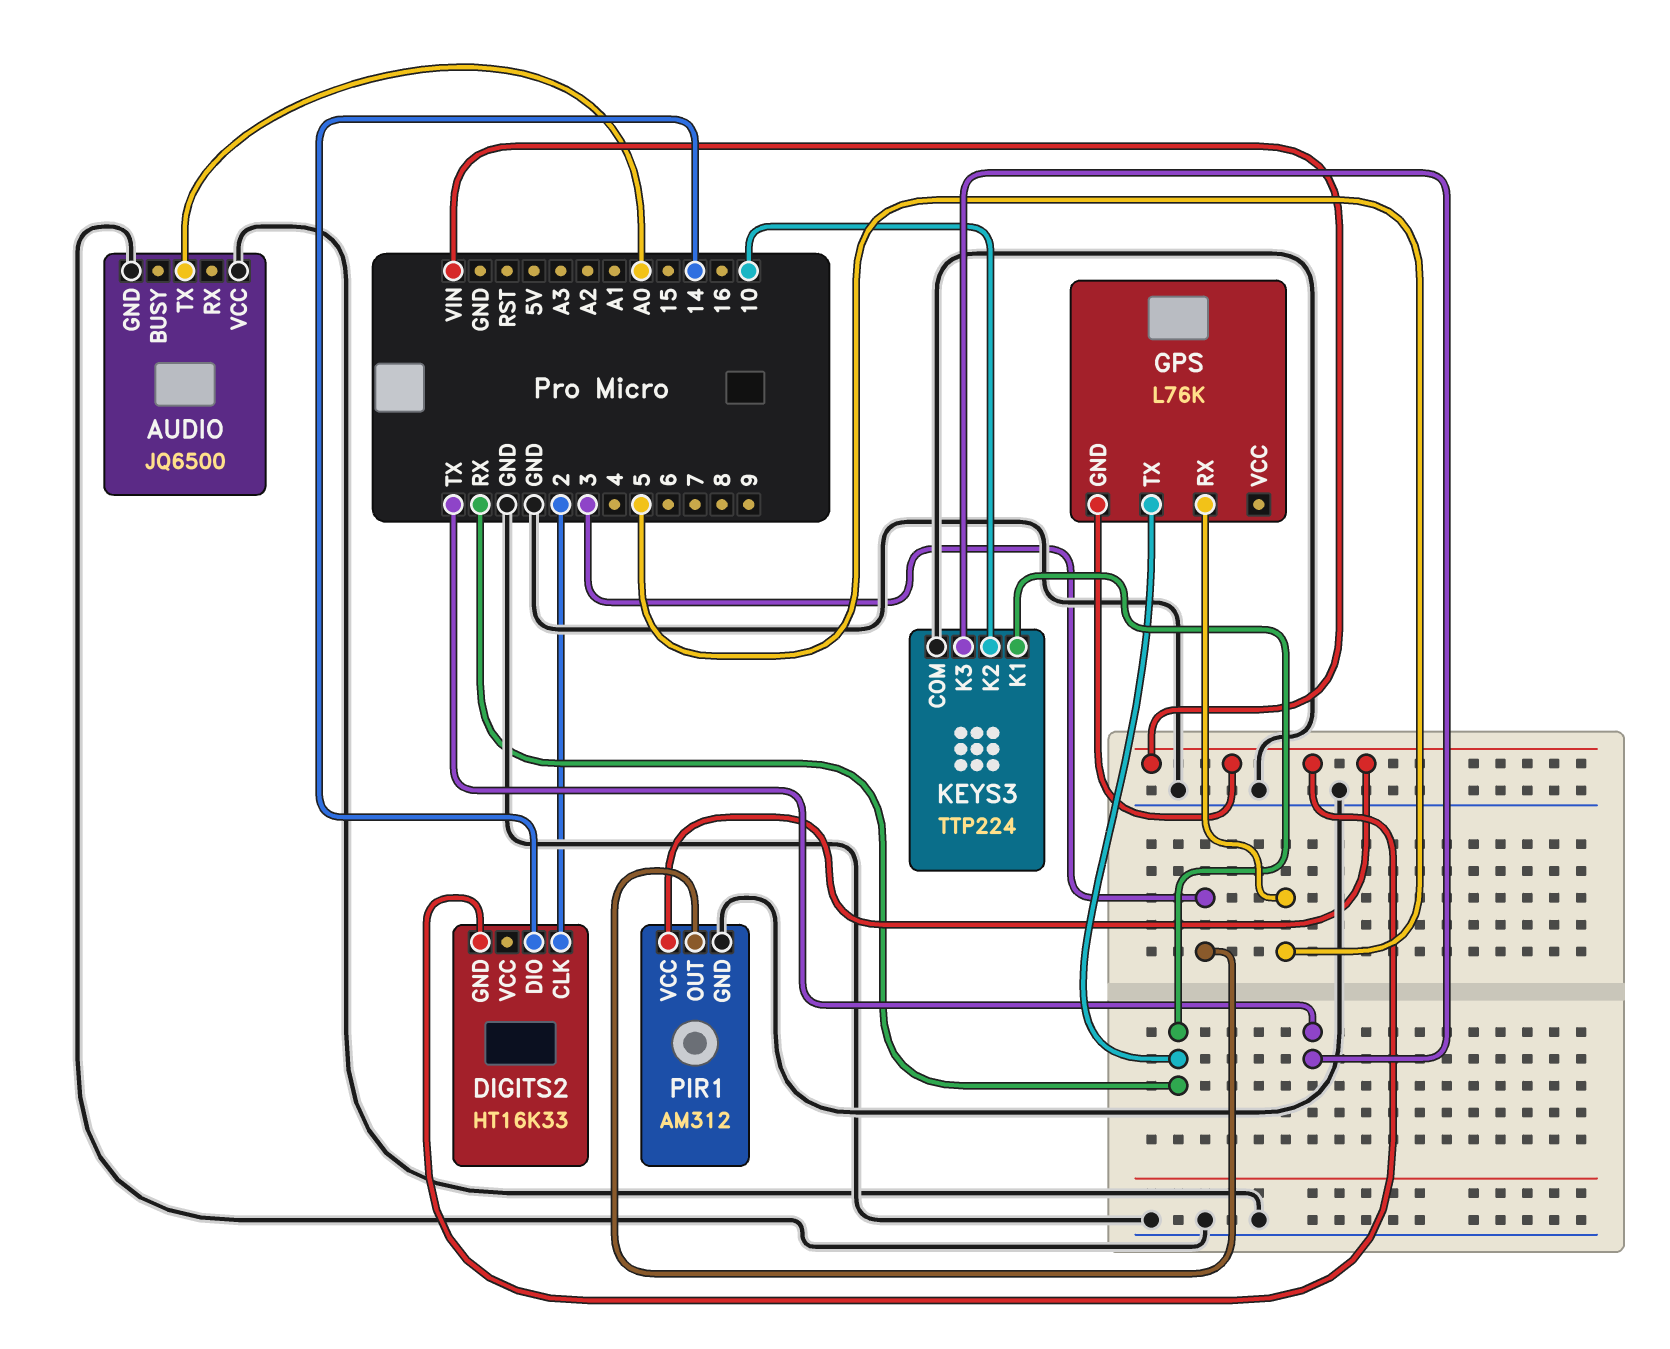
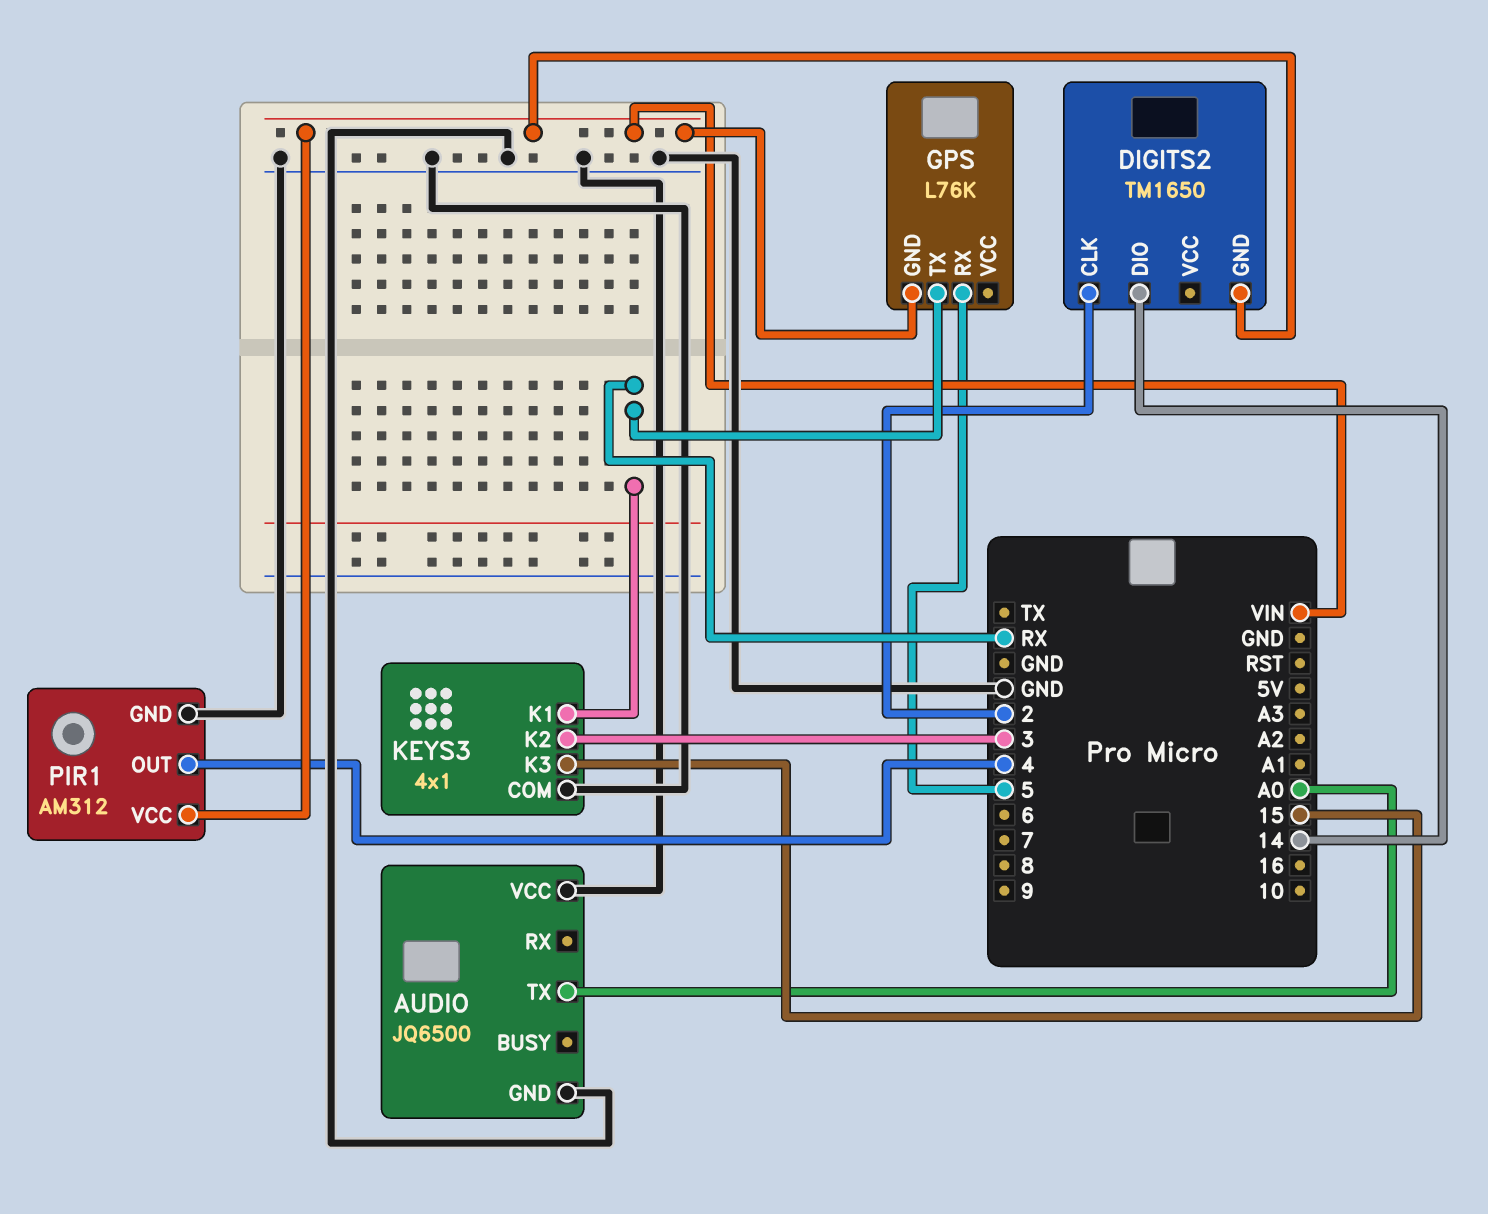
DIGITS2: HT16K33 -> TM1650
KEYS3: TTP224 -> 4x1
KEYS3 pin K2: 10 -> 3
KEYS3 pin K3: TX -> 15
PIR1 pin OUT: 3 -> 4

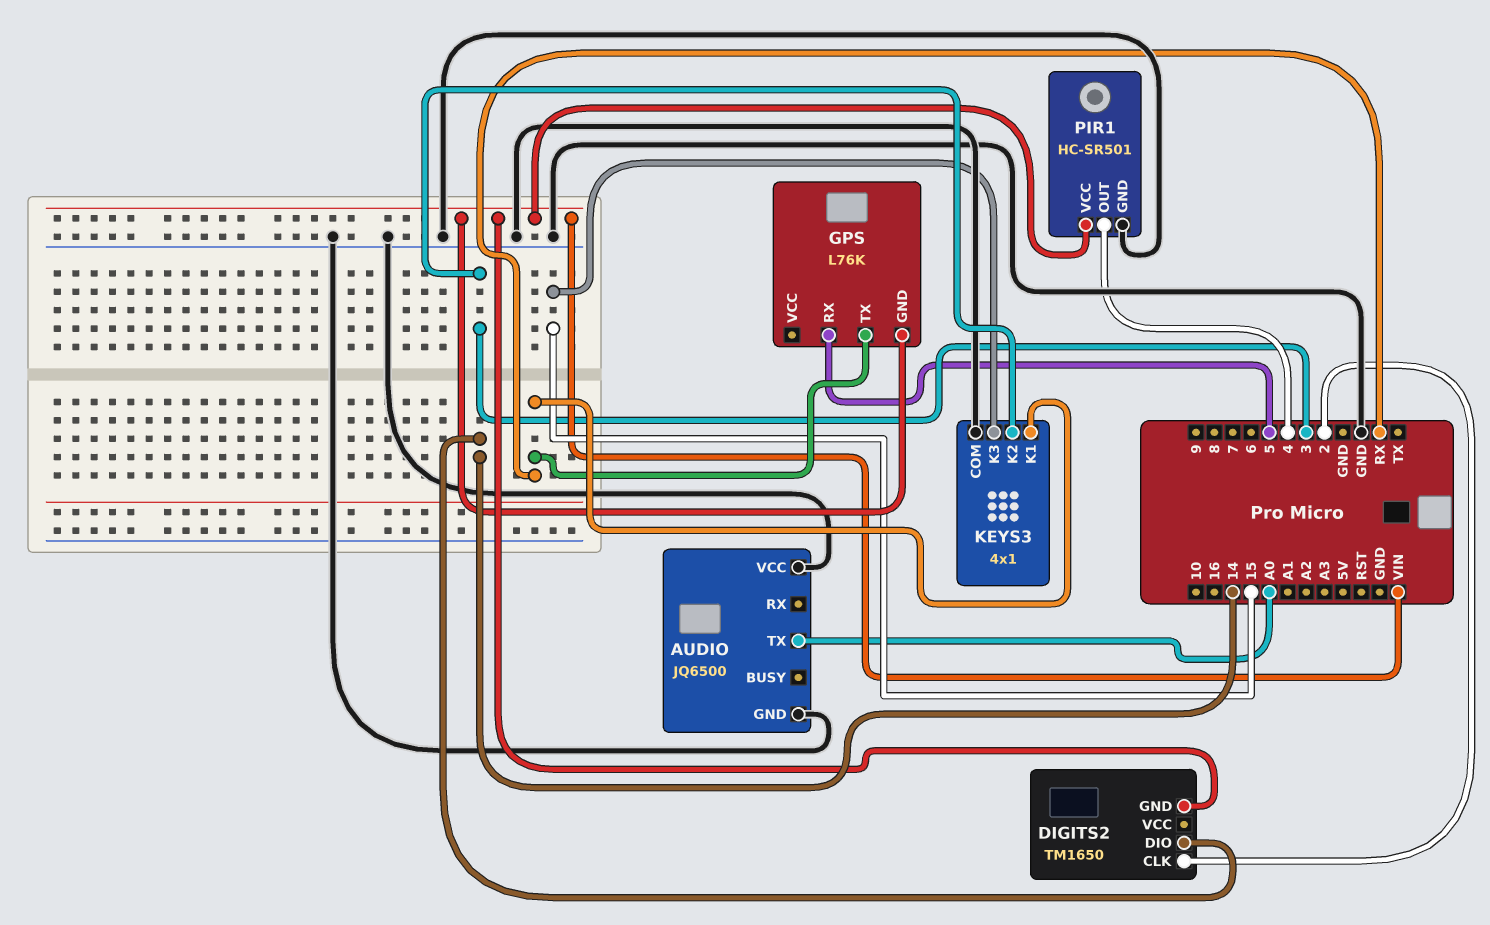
PIR1: AM312 -> HC-SR501

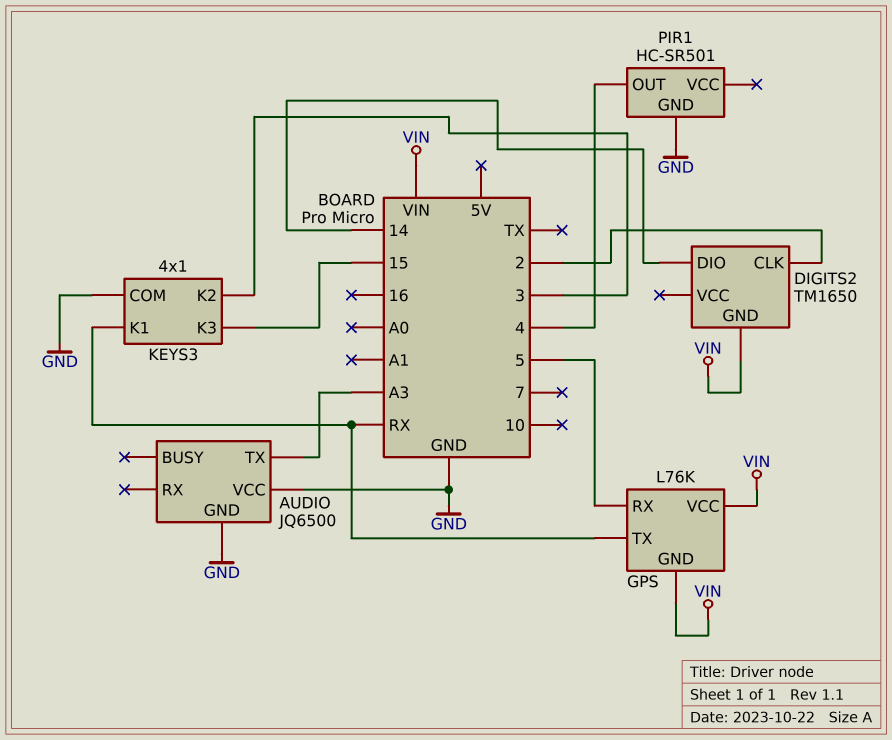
AUDIO pin TX: A0 -> A3
GPS pin VCC: none -> VIN
PIR1 pin VCC: VIN -> none

